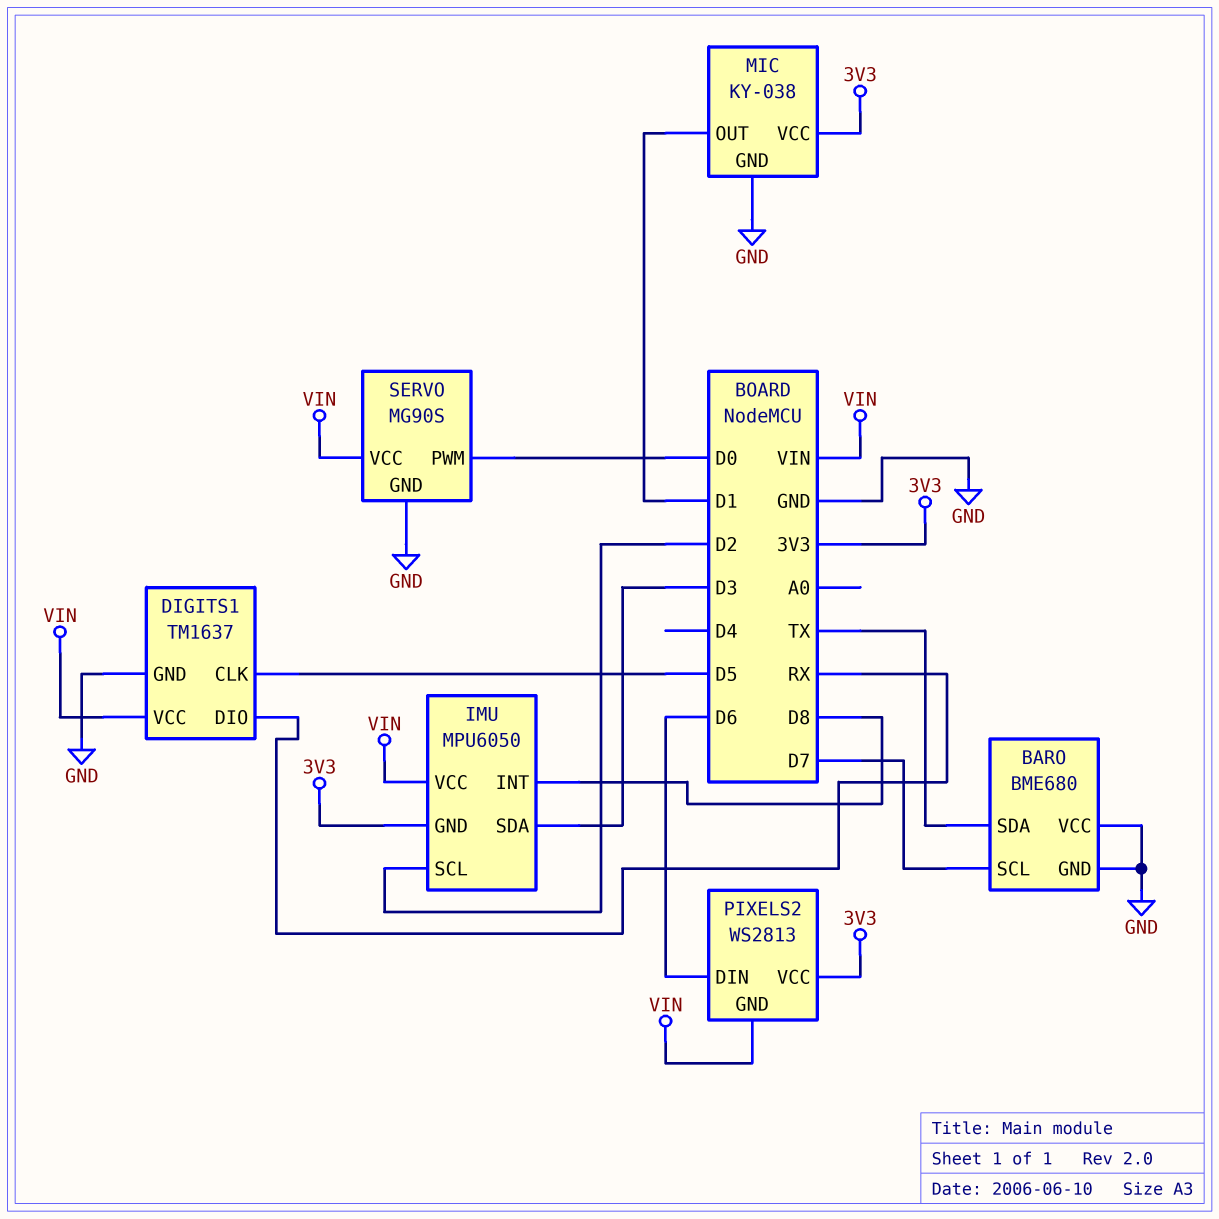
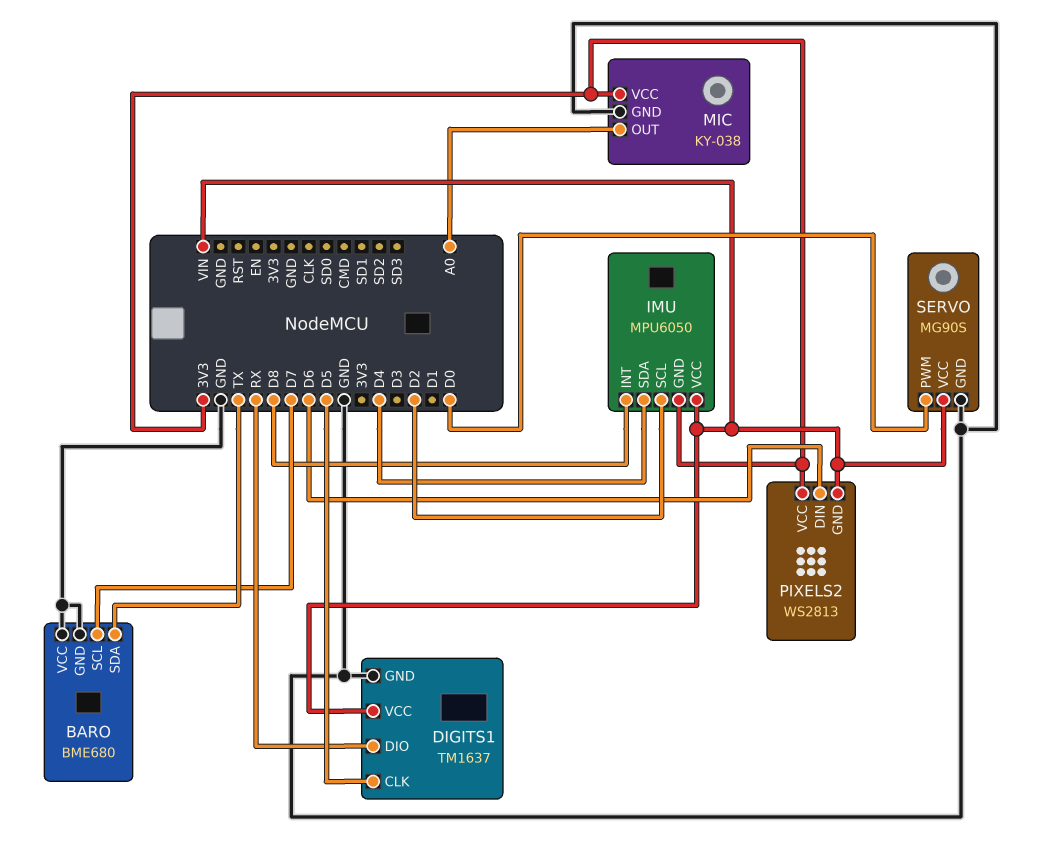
IMU pin SDA: D3 -> D4
MIC pin OUT: D1 -> A0

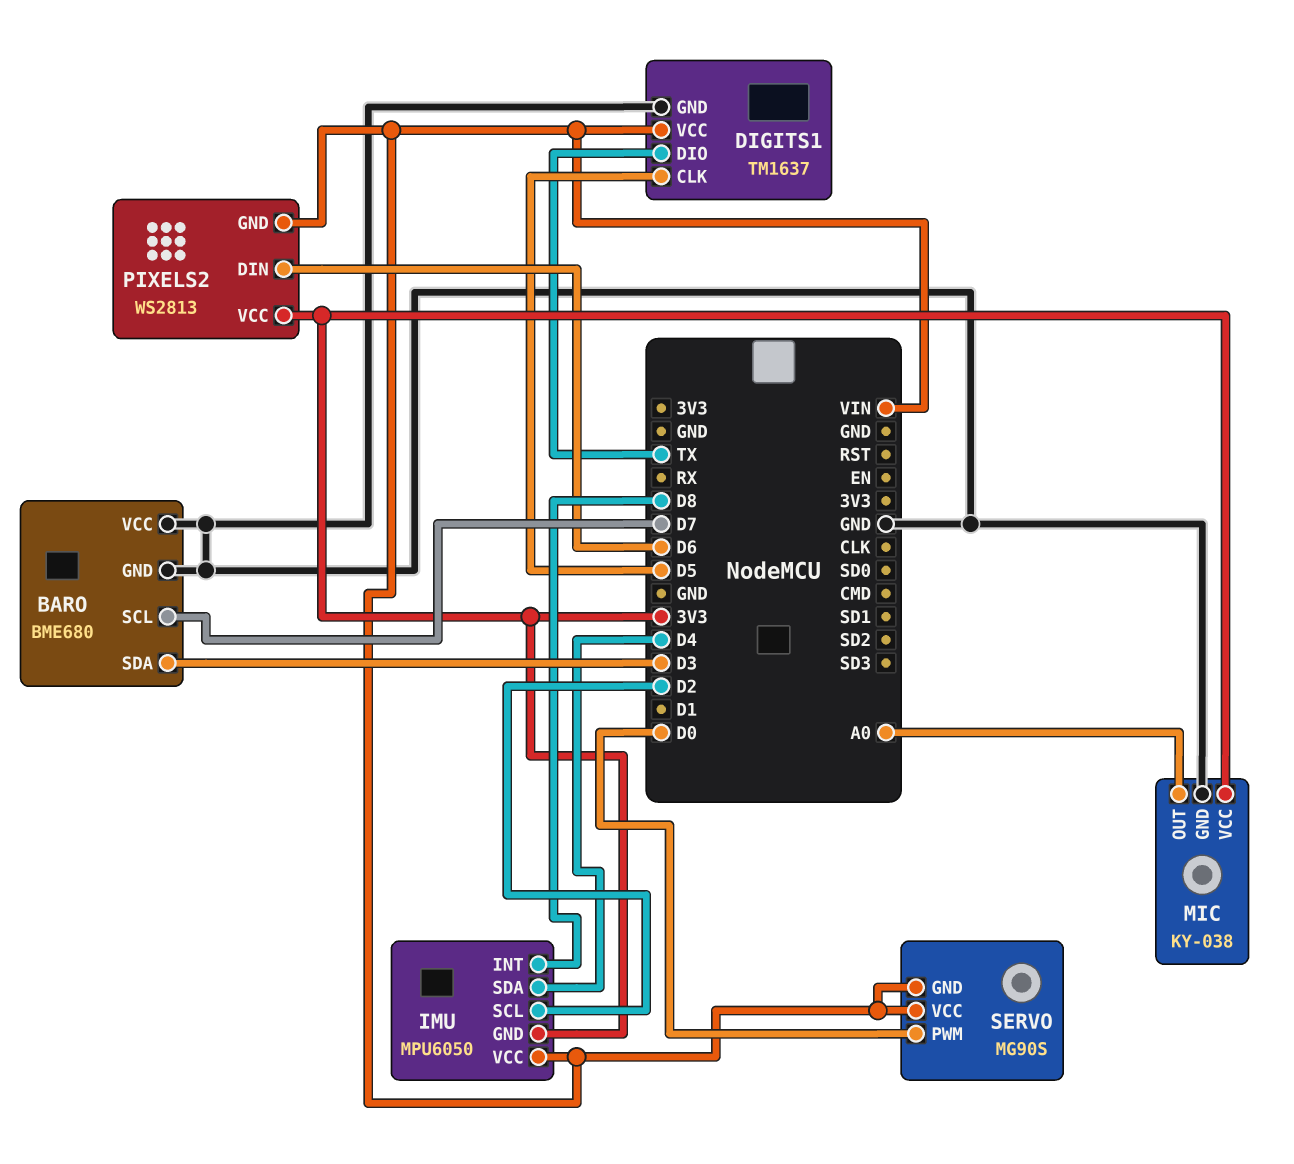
BARO pin SDA: TX -> D3
DIGITS1 pin DIO: RX -> TX
SERVO pin GND: GND -> VIN

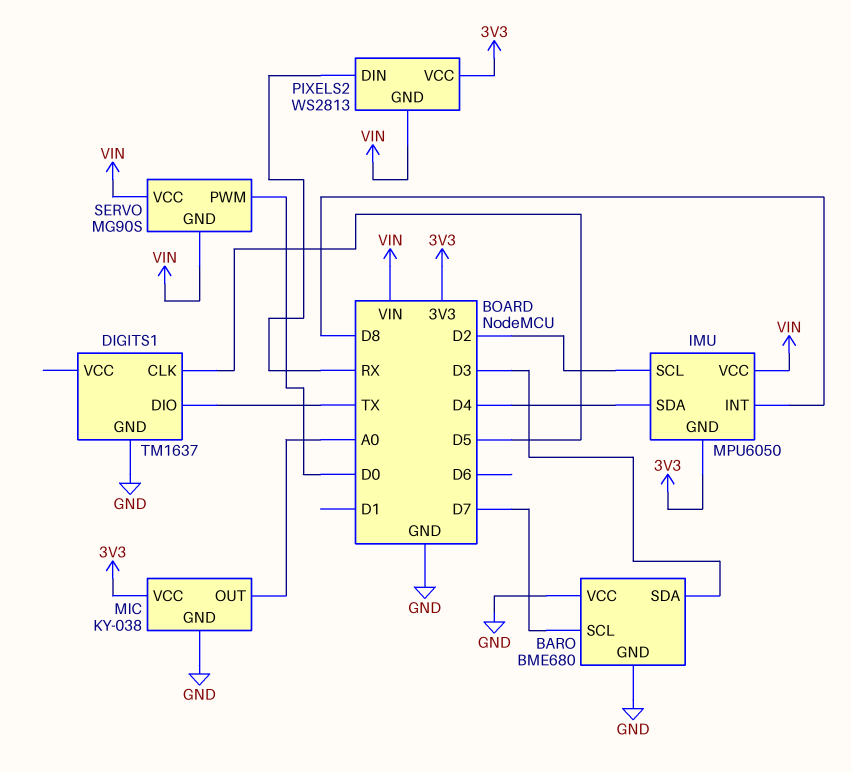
DIGITS1 pin VCC: VIN -> none
PIXELS2 pin DIN: D6 -> RX

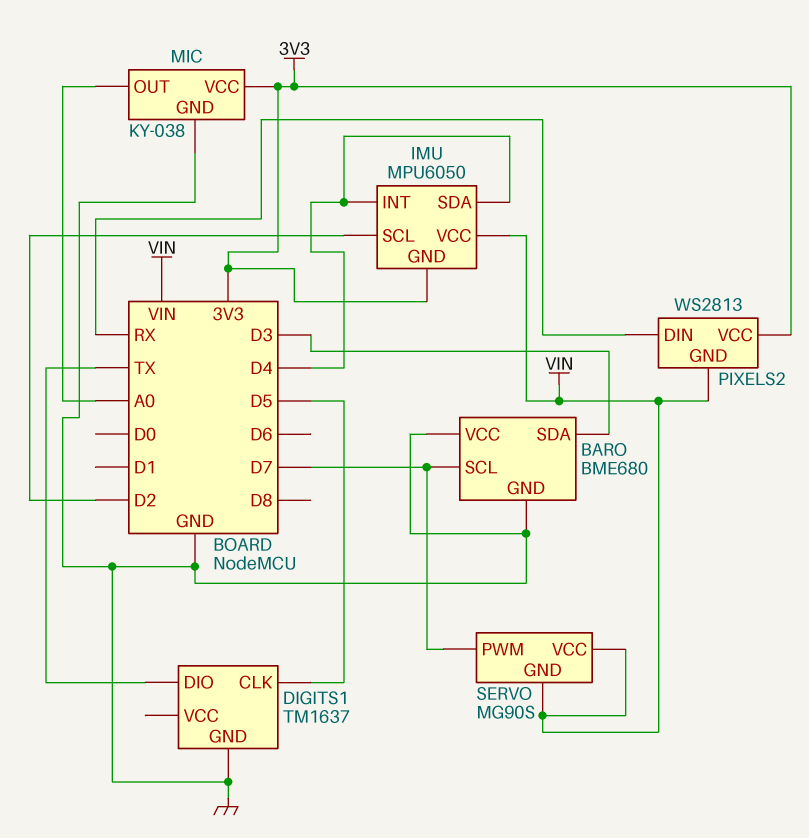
IMU pin INT: D8 -> D4
SERVO pin PWM: D0 -> D7

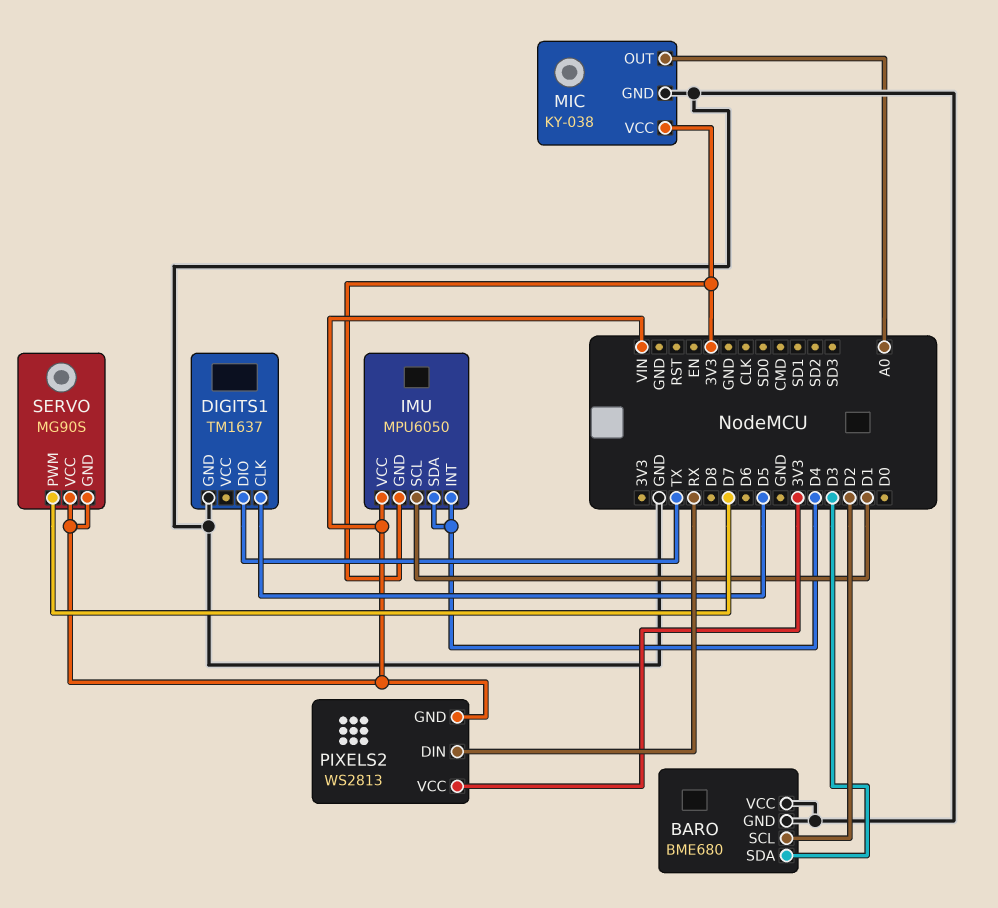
BARO pin SCL: D7 -> D2
IMU pin SCL: D2 -> D1

